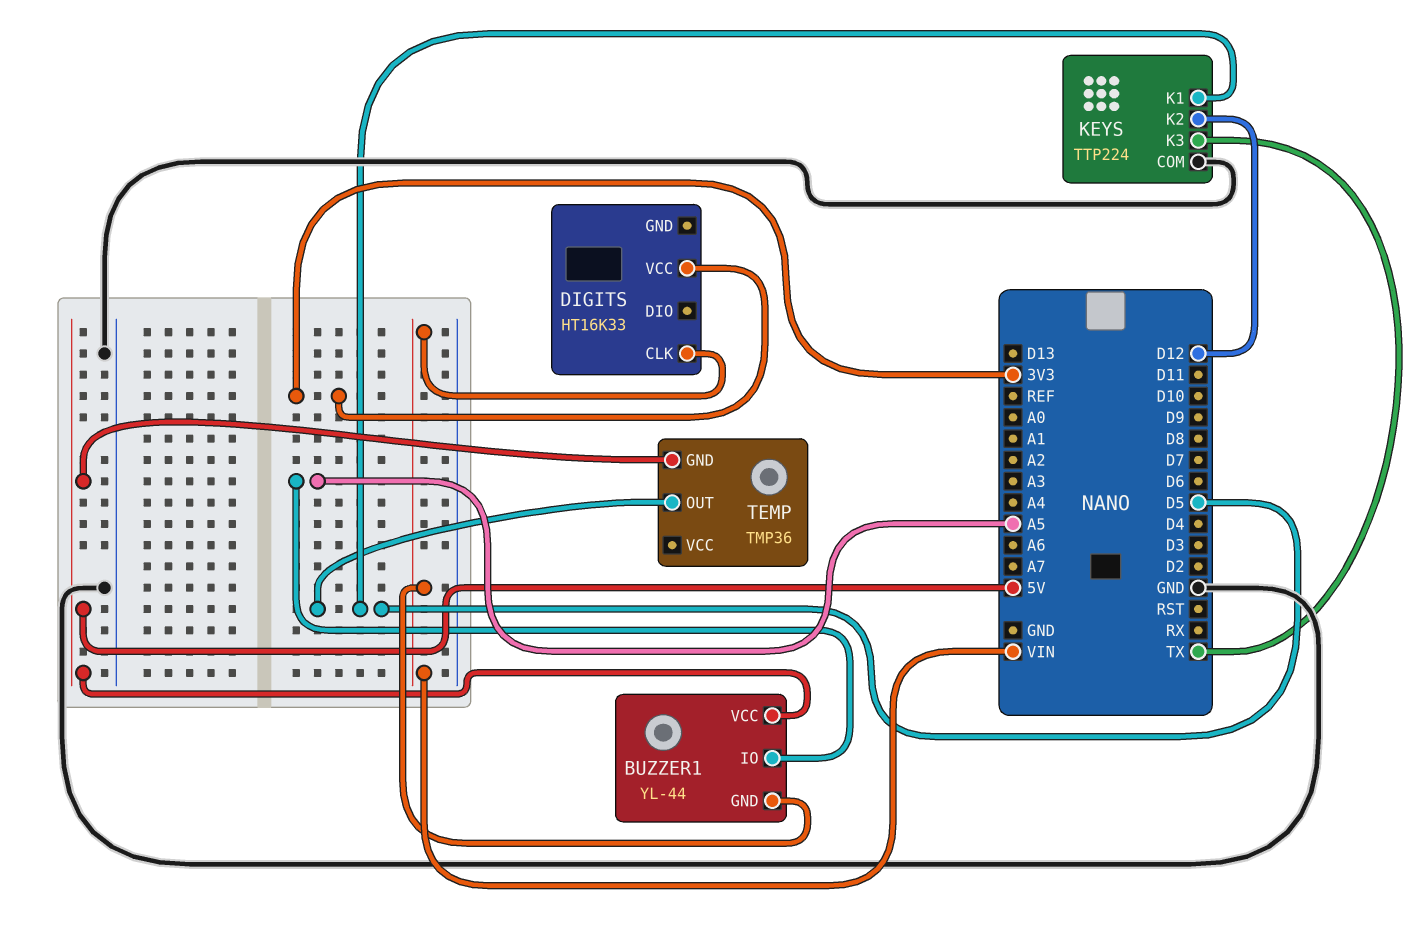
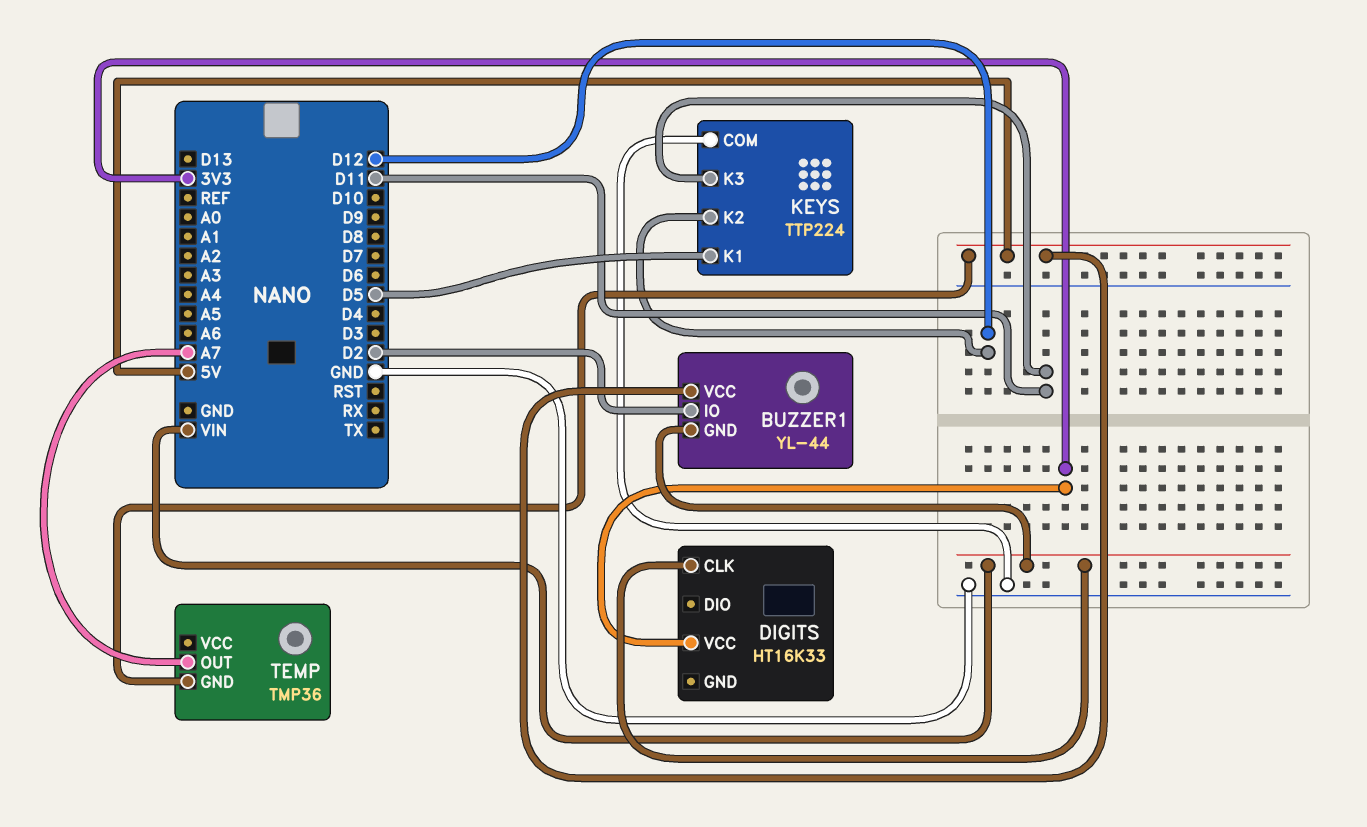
BUZZER1 pin IO: A5 -> D2
KEYS pin K3: TX -> D11
TEMP pin OUT: D5 -> A7

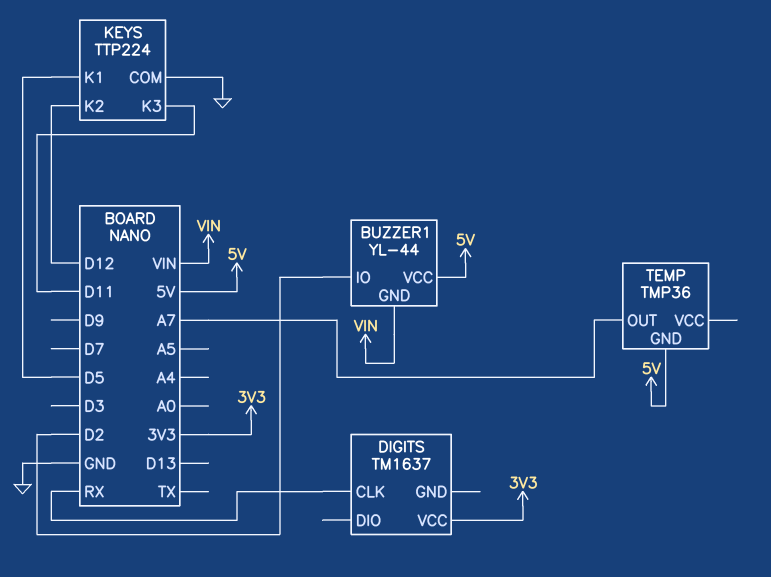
DIGITS: HT16K33 -> TM1637
DIGITS pin CLK: VIN -> RX

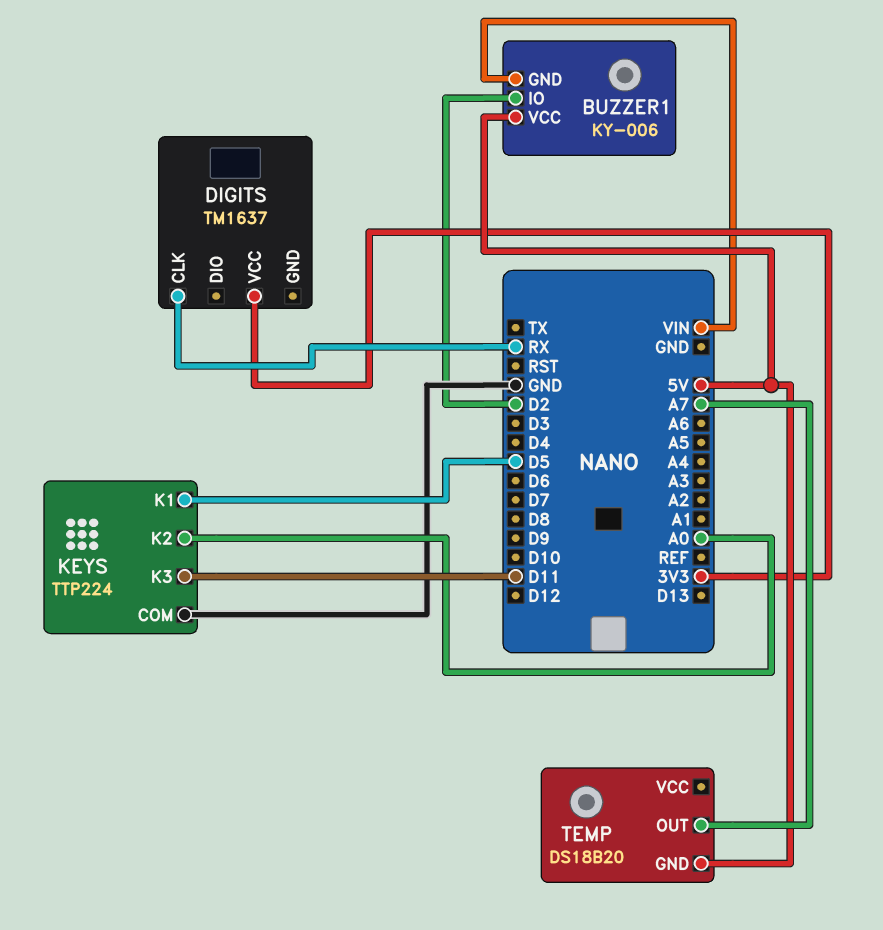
BUZZER1: YL-44 -> KY-006
KEYS pin K2: D12 -> A0
TEMP: TMP36 -> DS18B20

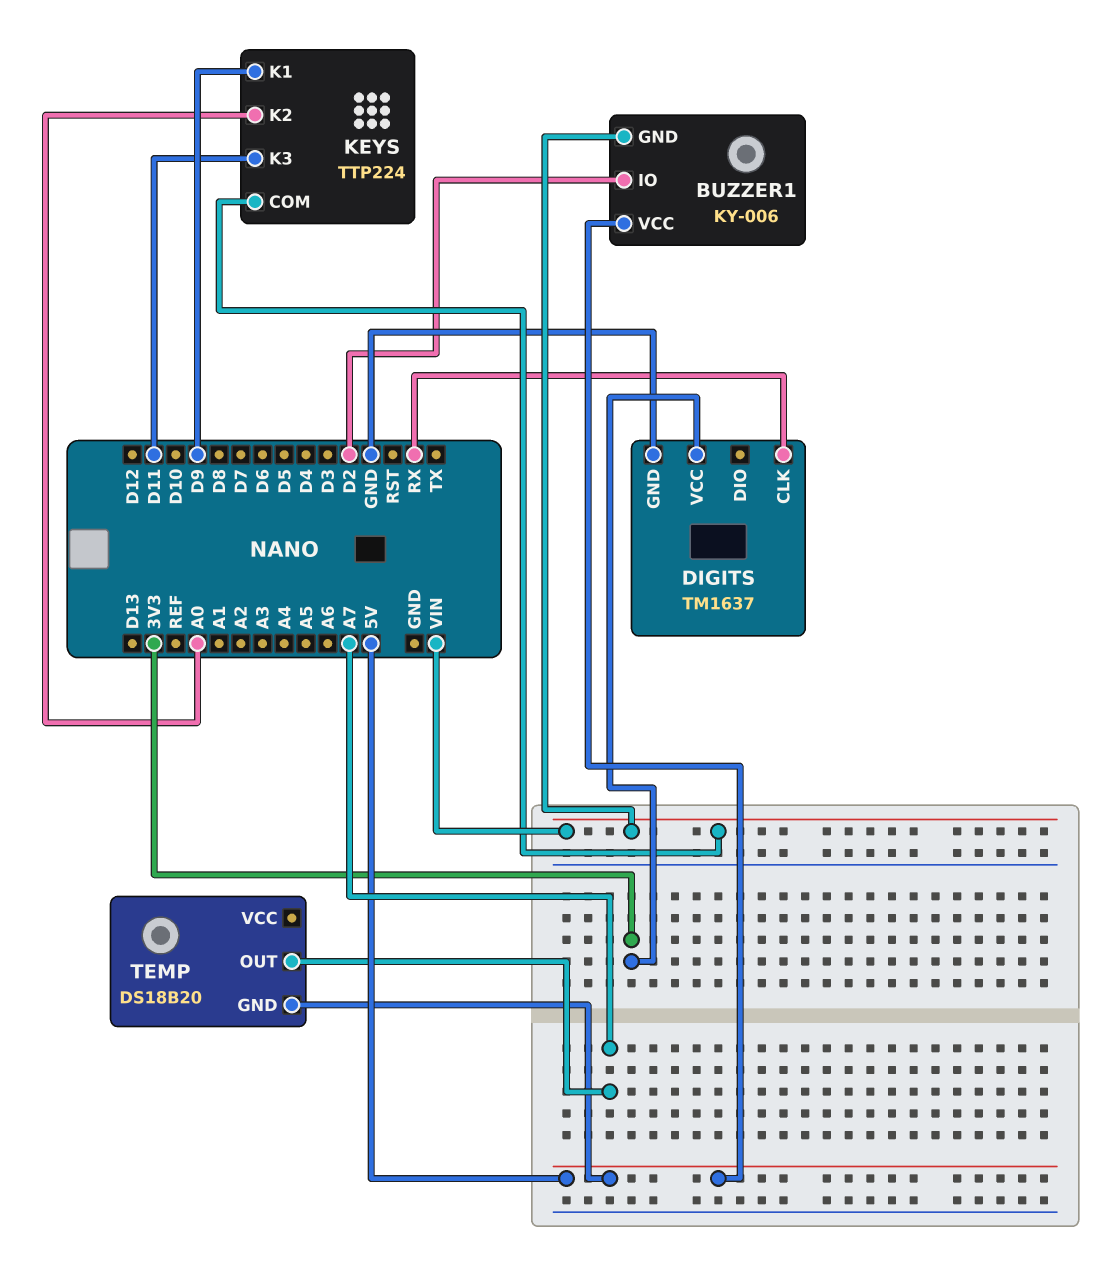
DIGITS pin GND: none -> GND
KEYS pin COM: GND -> VIN
KEYS pin K1: D5 -> D9

